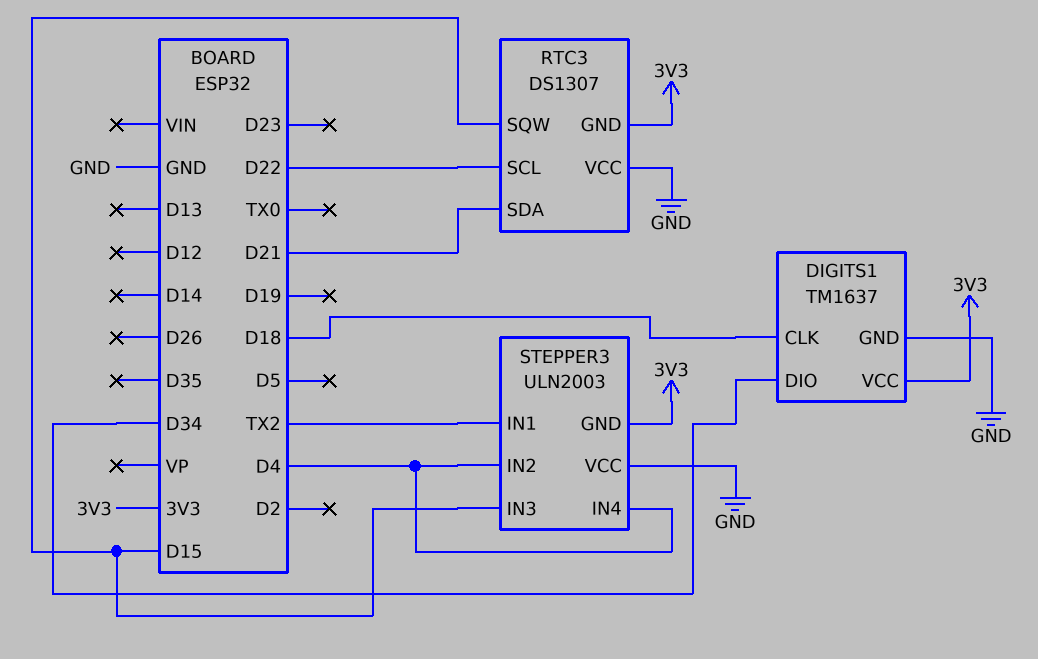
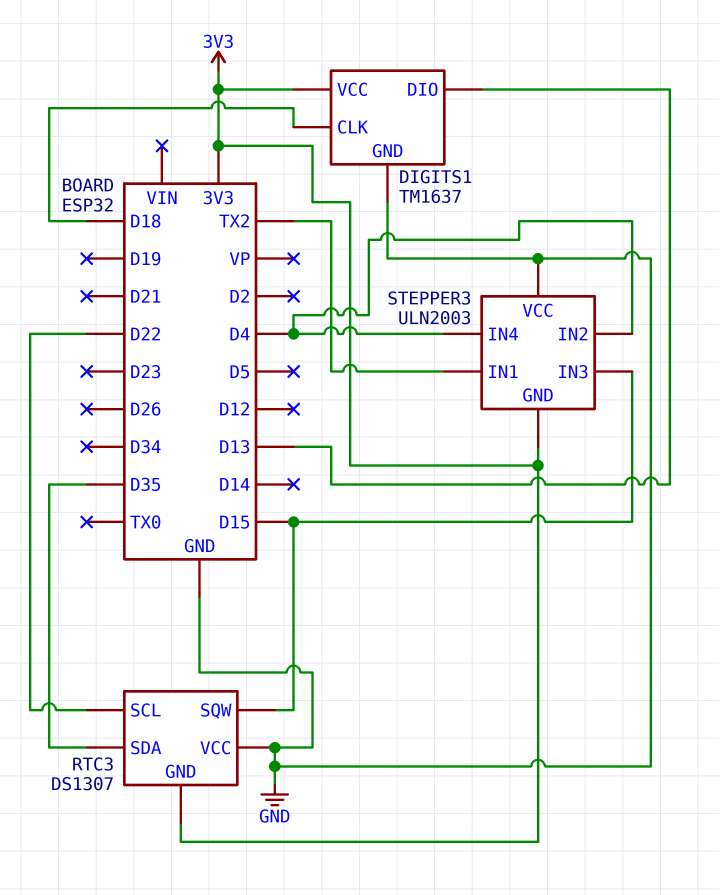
DIGITS1 pin DIO: D34 -> D13
RTC3 pin SDA: D21 -> D35

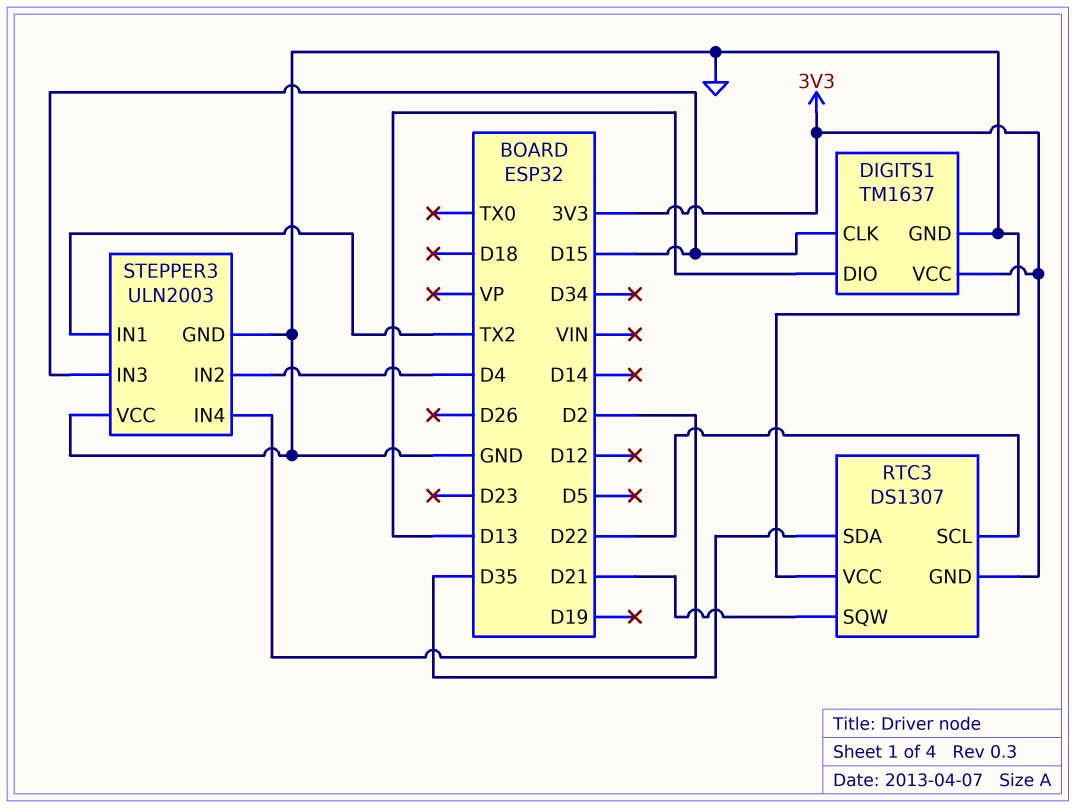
DIGITS1 pin CLK: D18 -> D15
RTC3 pin SQW: D15 -> D21
STEPPER3 pin GND: 3V3 -> GND
STEPPER3 pin IN4: D4 -> D2

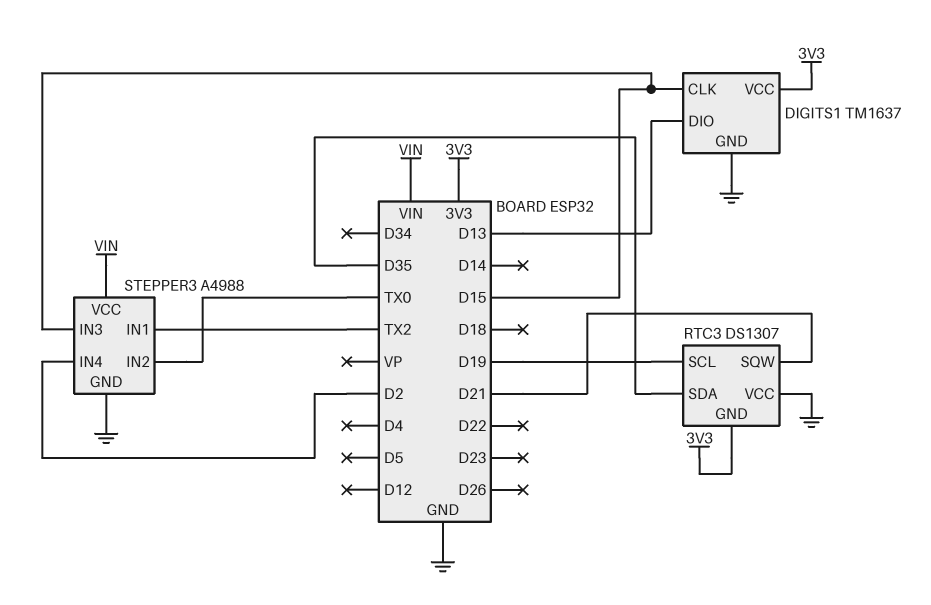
RTC3 pin SCL: D22 -> D19
STEPPER3: ULN2003 -> A4988
STEPPER3 pin IN2: D4 -> TX0
STEPPER3 pin VCC: GND -> VIN

